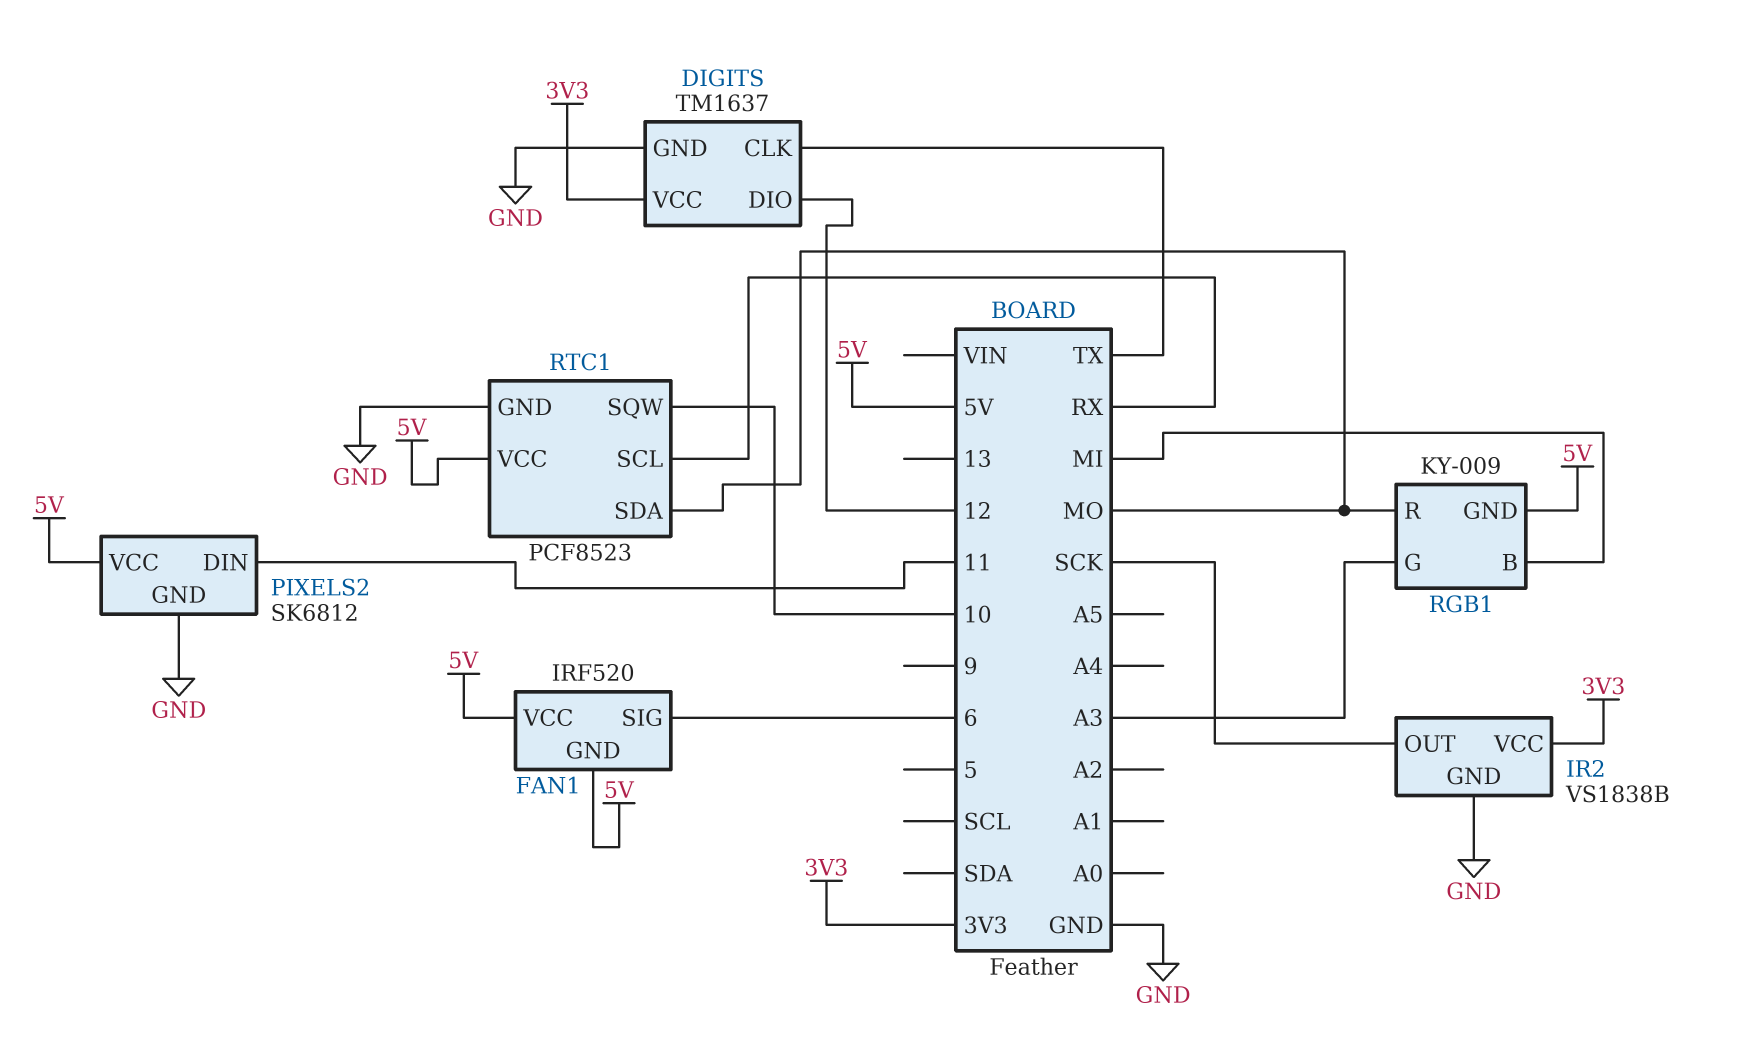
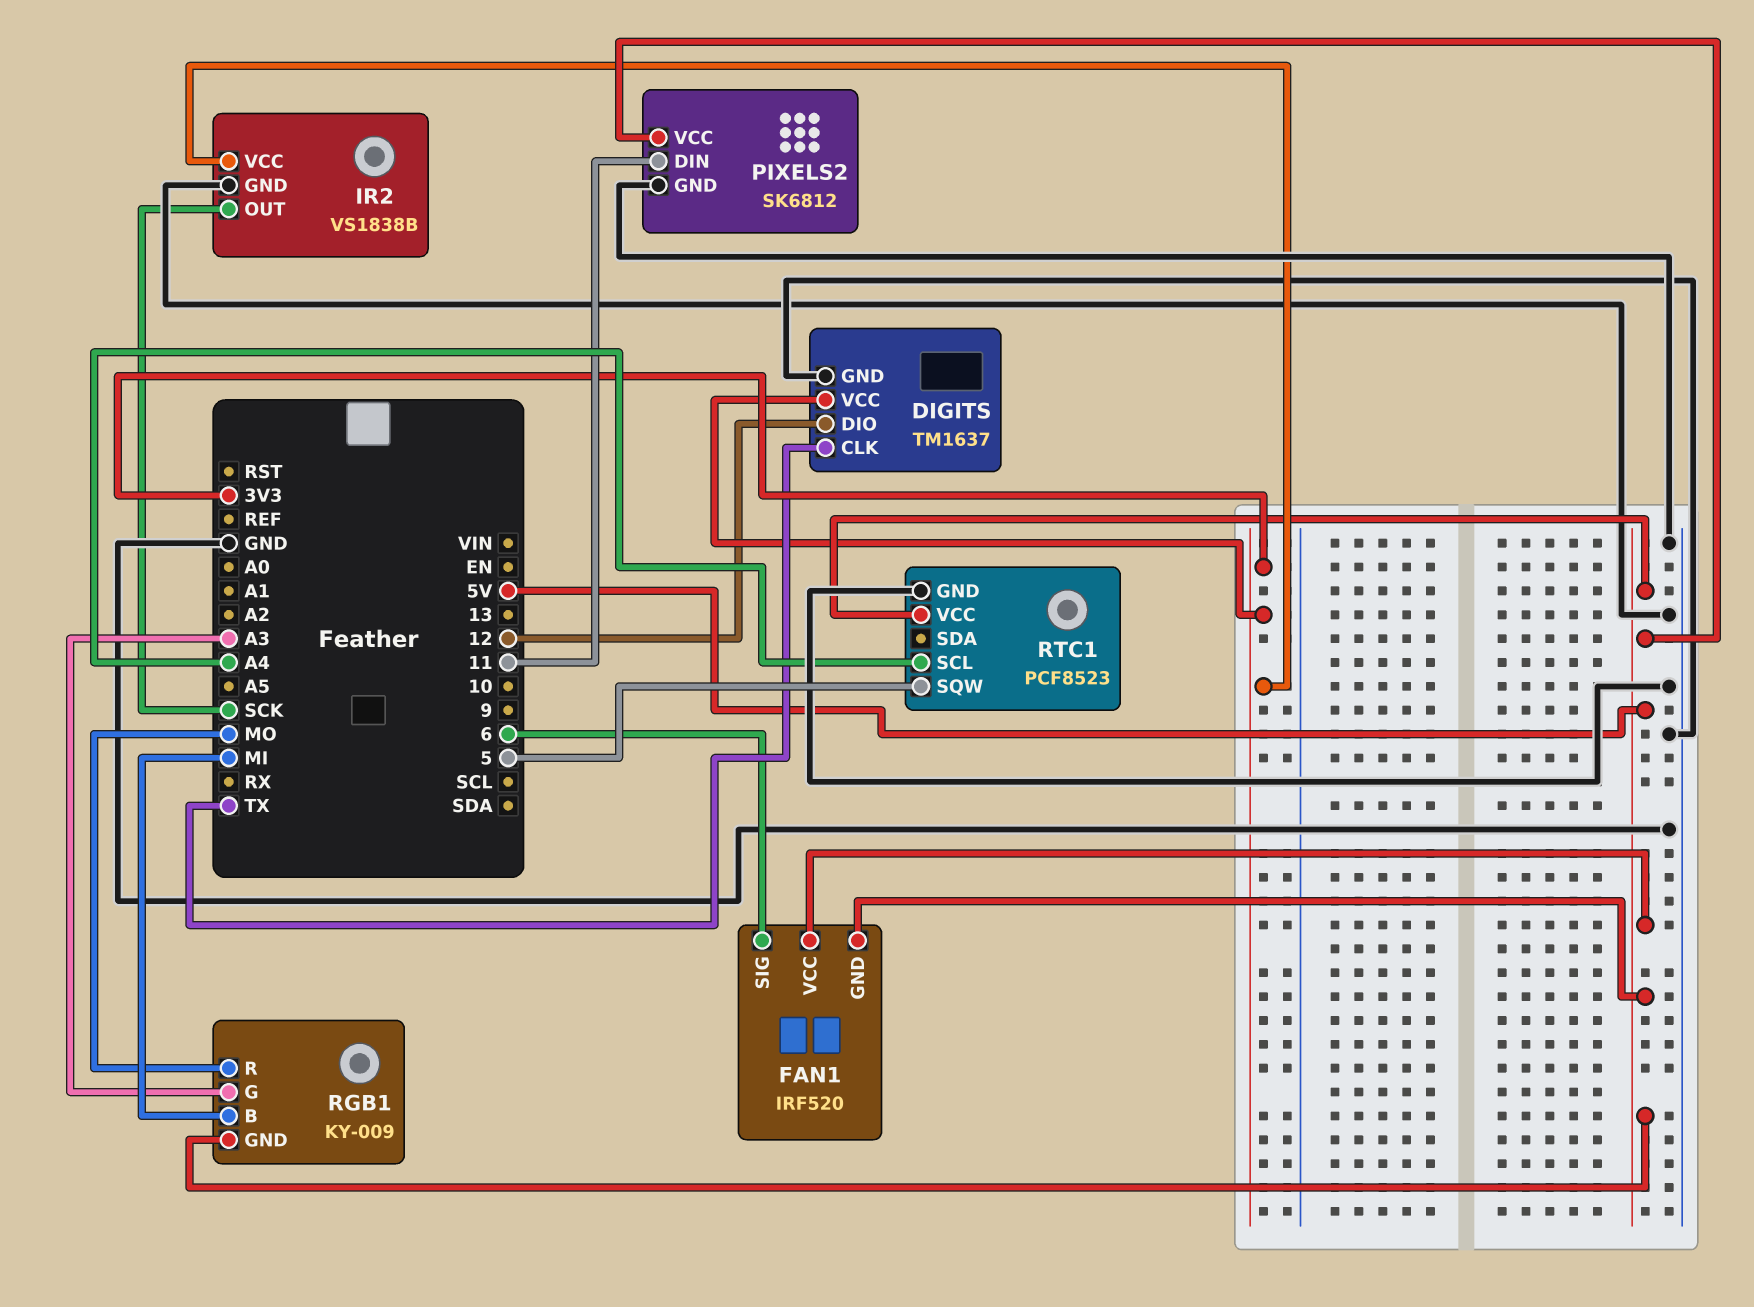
RTC1 pin SCL: RX -> A4
RTC1 pin SDA: MO -> none
RTC1 pin SQW: 10 -> 5

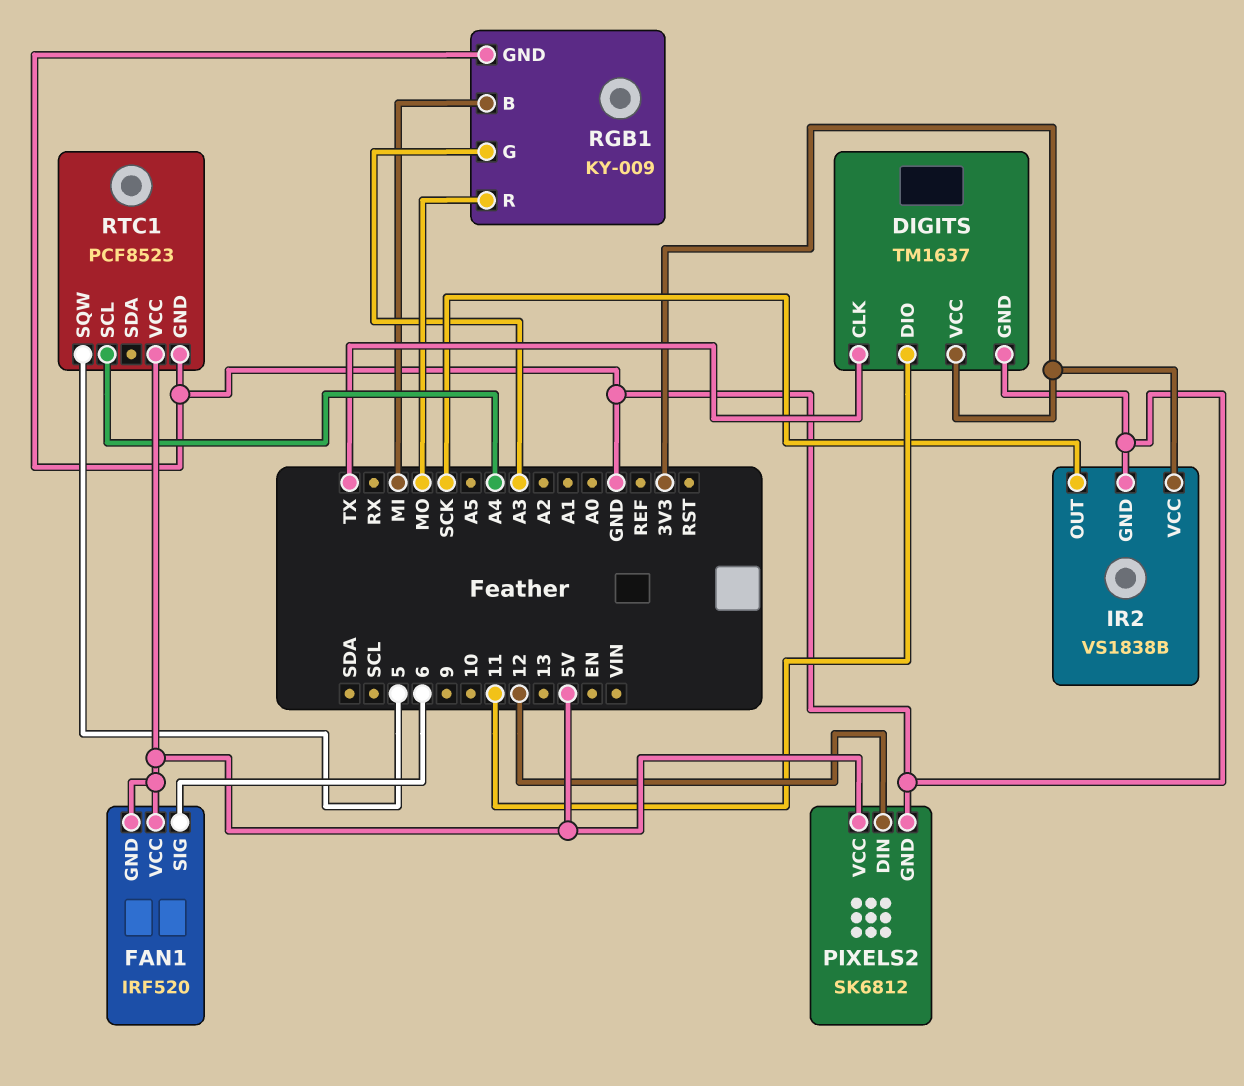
DIGITS pin DIO: 12 -> 11
PIXELS2 pin DIN: 11 -> 12
RGB1 pin GND: 5V -> GND

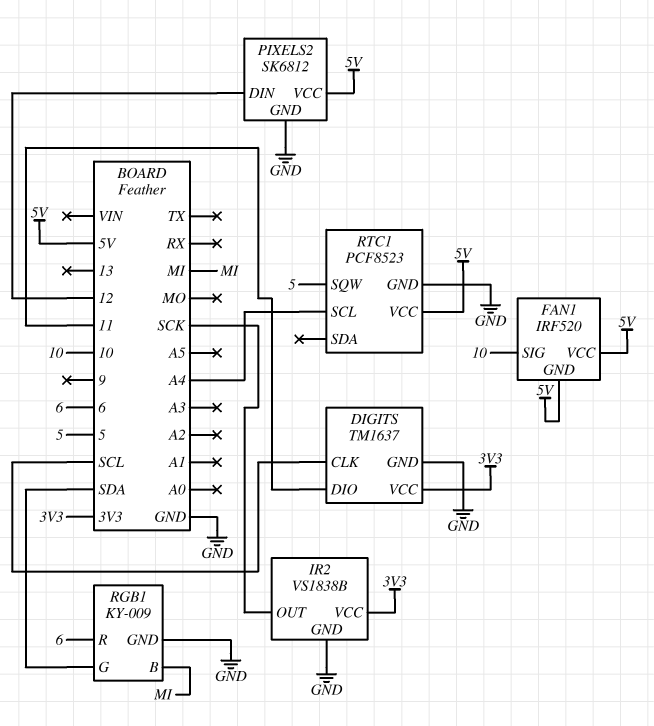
DIGITS pin CLK: TX -> SCL
FAN1 pin SIG: 6 -> 10
RGB1 pin G: A3 -> SDA
RGB1 pin R: MO -> 6

